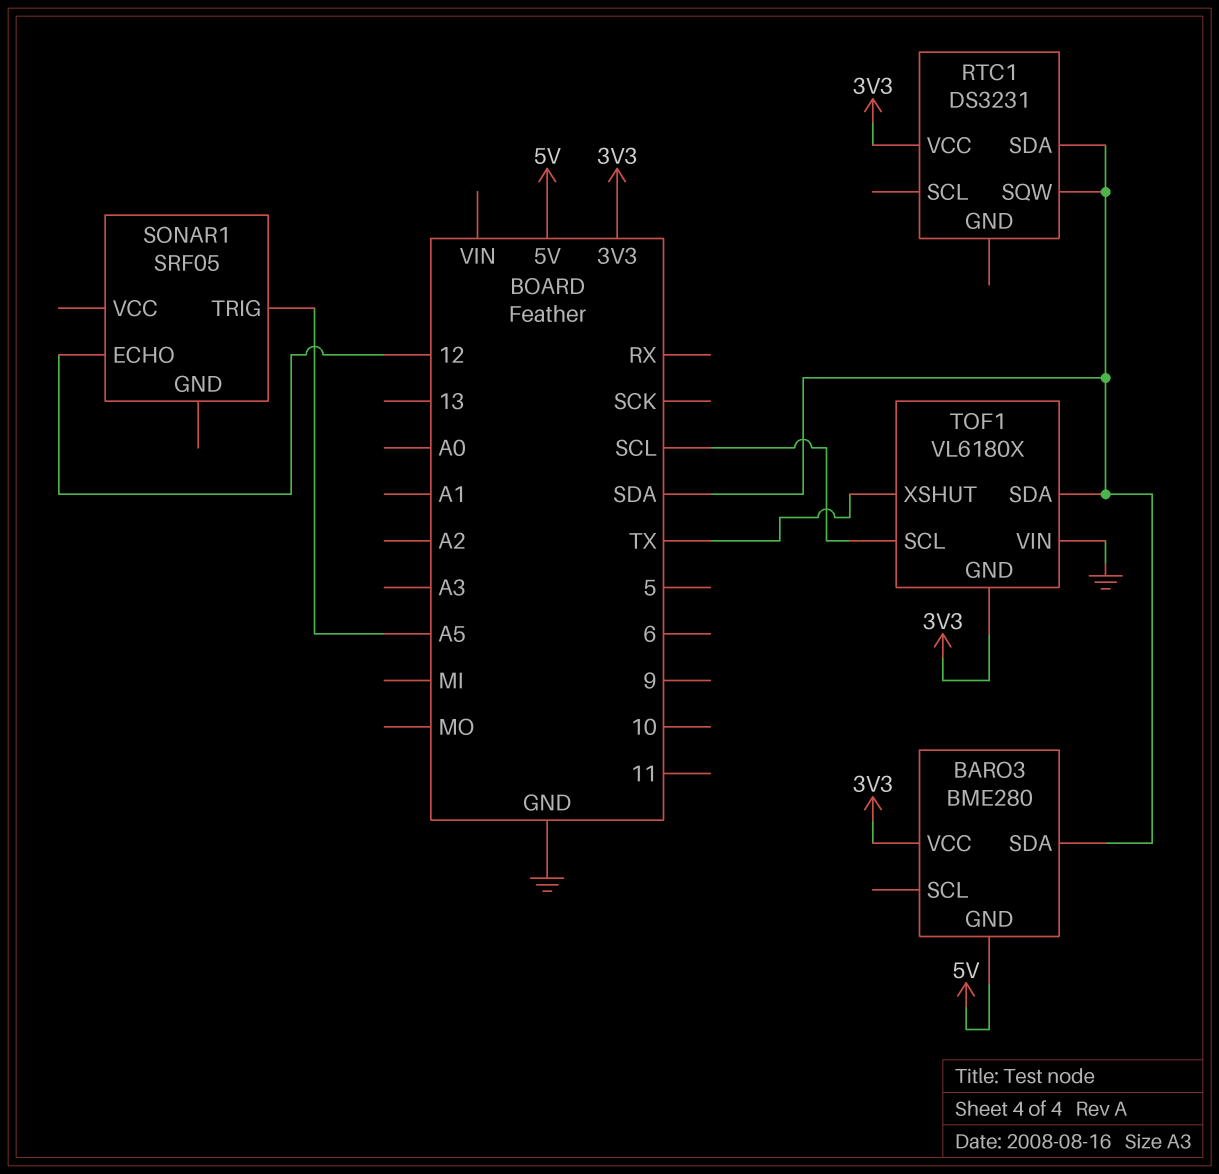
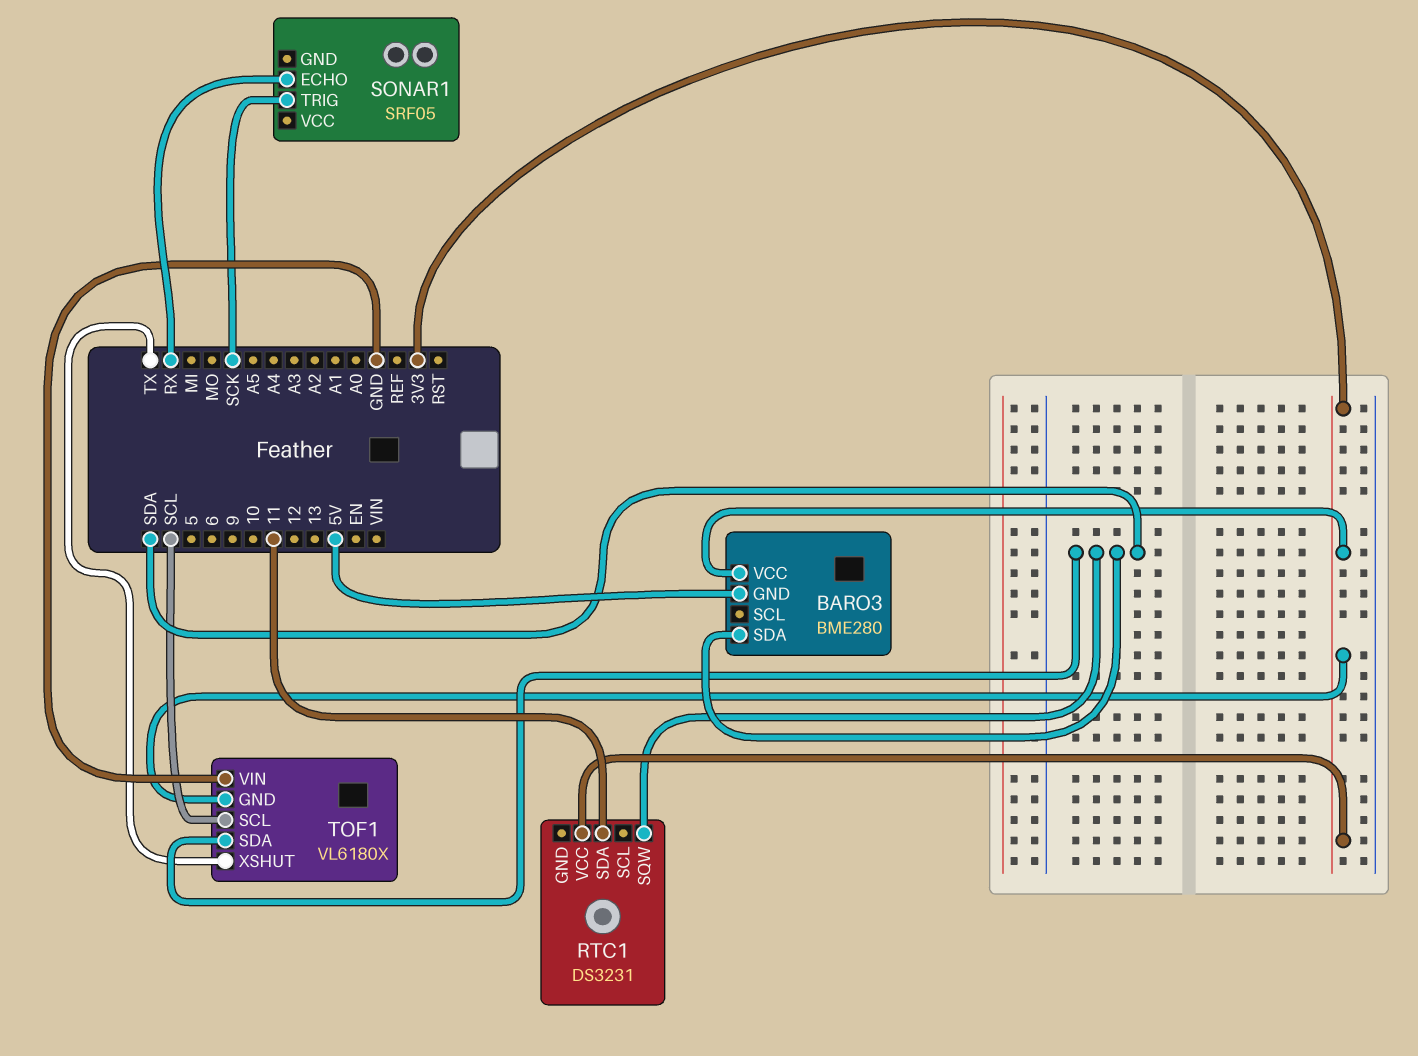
RTC1 pin SDA: SDA -> 11
SONAR1 pin ECHO: 12 -> RX
SONAR1 pin TRIG: A5 -> SCK

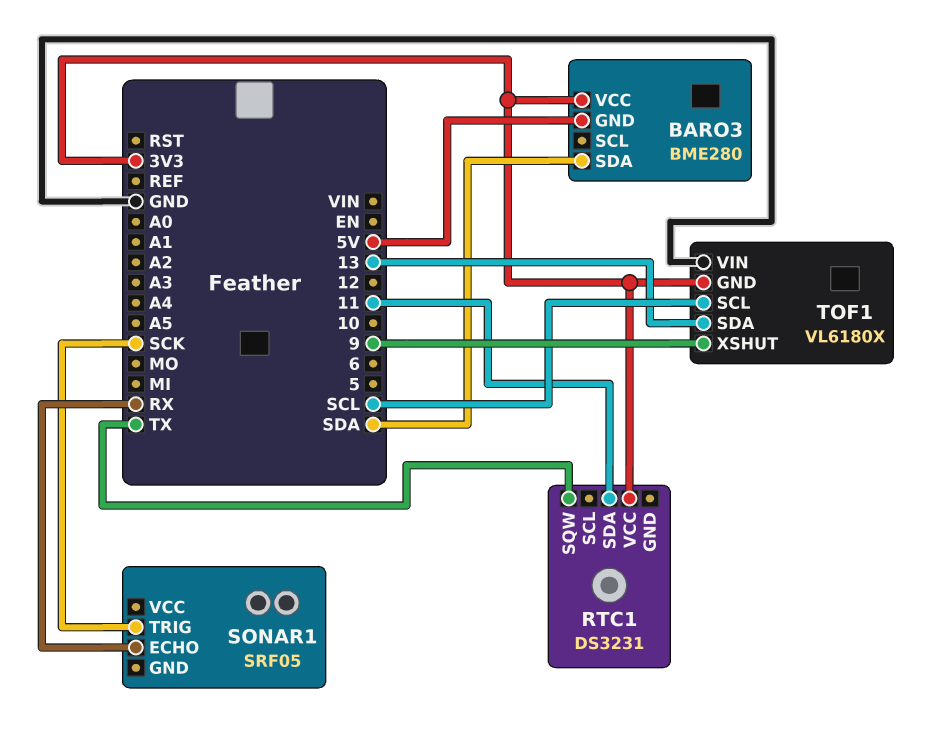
RTC1 pin SQW: SDA -> TX
TOF1 pin SDA: SDA -> 13
TOF1 pin XSHUT: TX -> 9

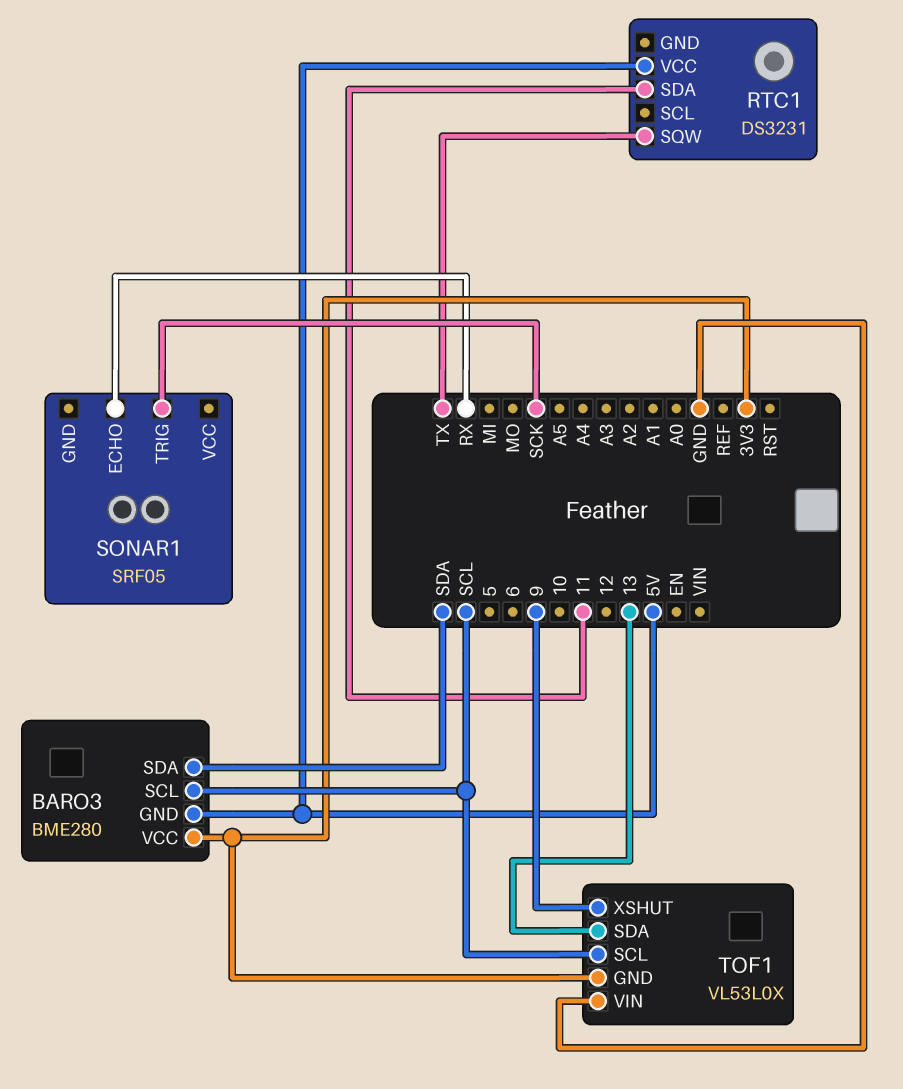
BARO3 pin SCL: none -> SCL
RTC1 pin VCC: 3V3 -> 5V
TOF1: VL6180X -> VL53L0X

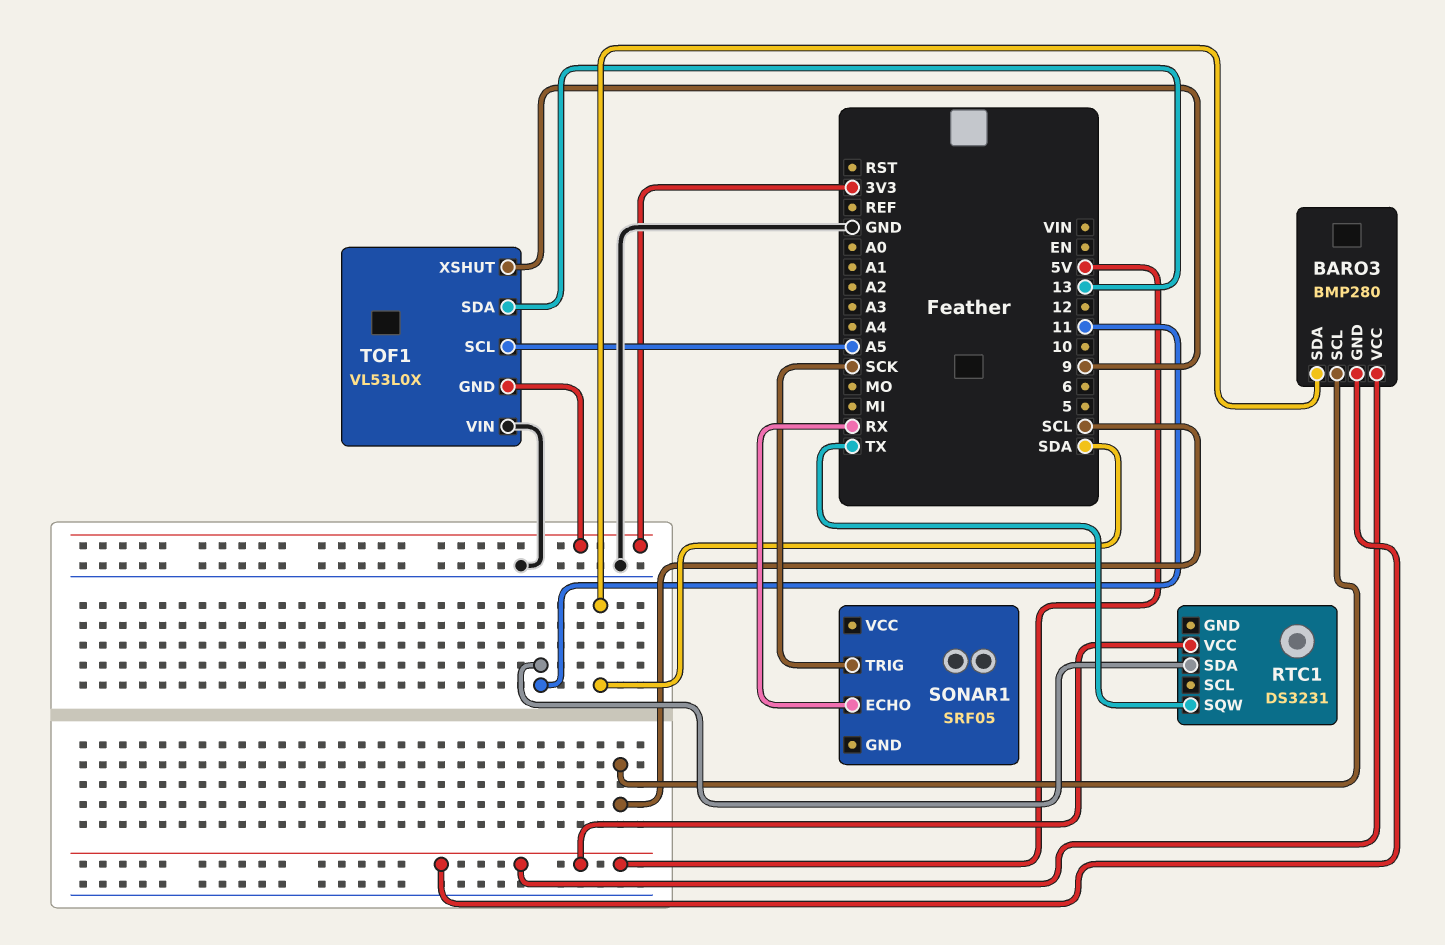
BARO3: BME280 -> BMP280
BARO3 pin VCC: 3V3 -> 5V
TOF1 pin SCL: SCL -> A5

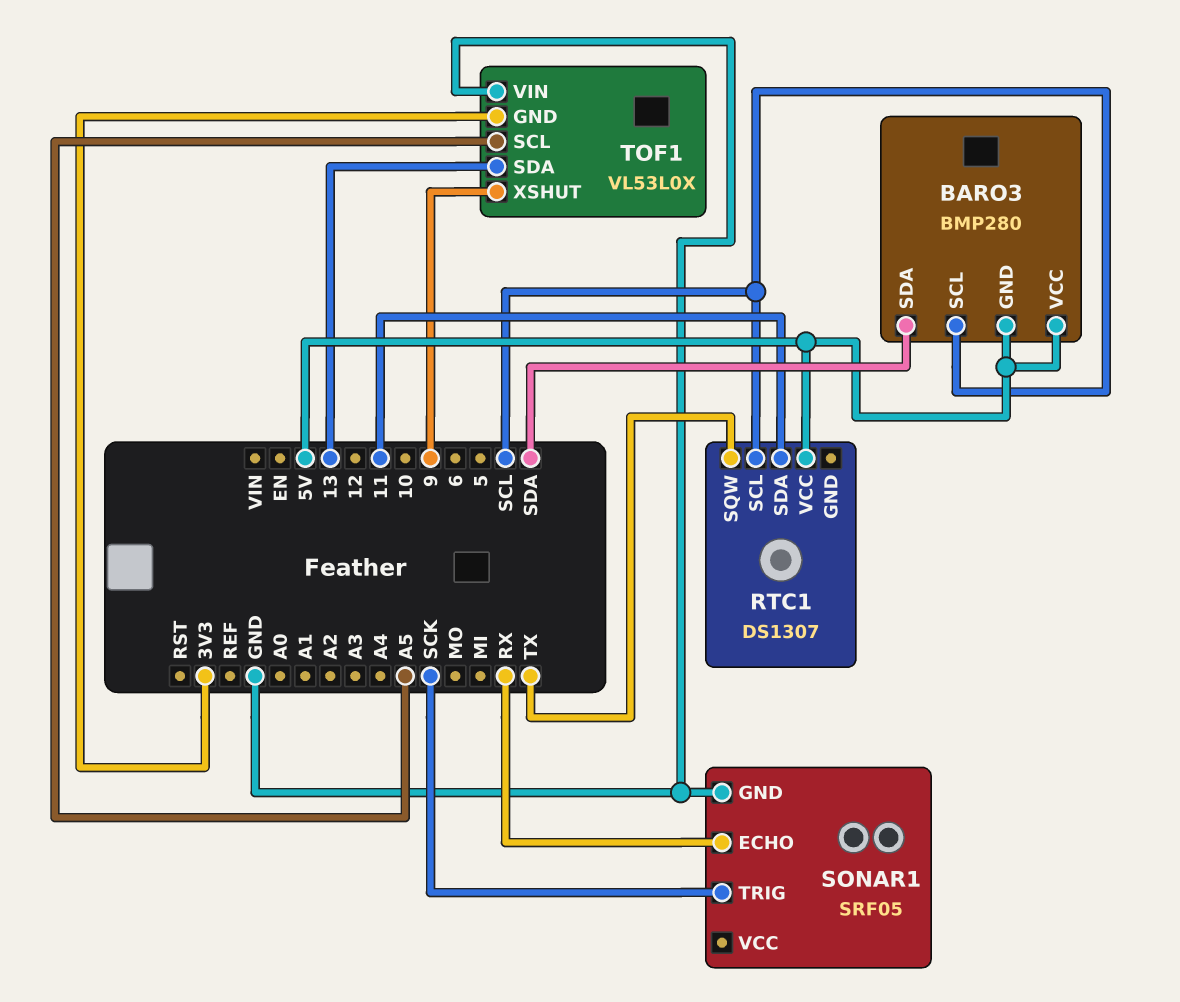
RTC1: DS3231 -> DS1307
RTC1 pin SCL: none -> SCL
SONAR1 pin GND: none -> GND

